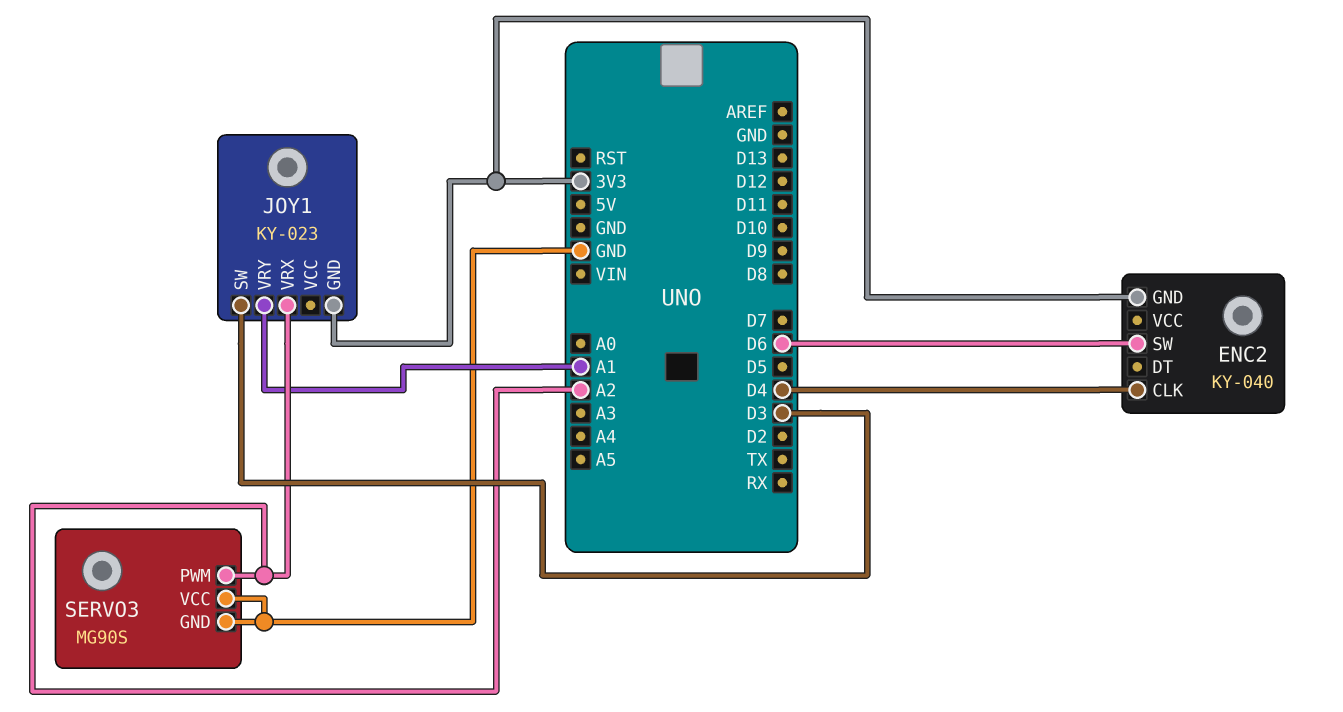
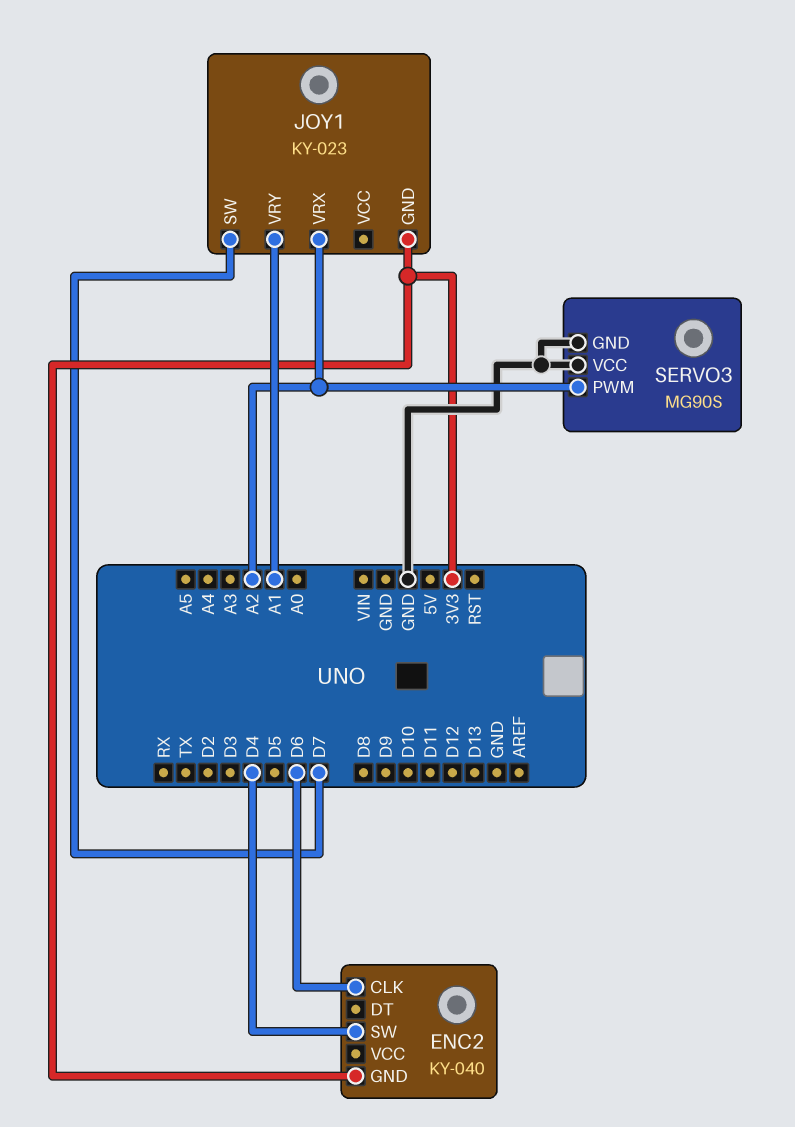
ENC2 pin CLK: D4 -> D6
ENC2 pin SW: D6 -> D4
JOY1 pin SW: D3 -> D7

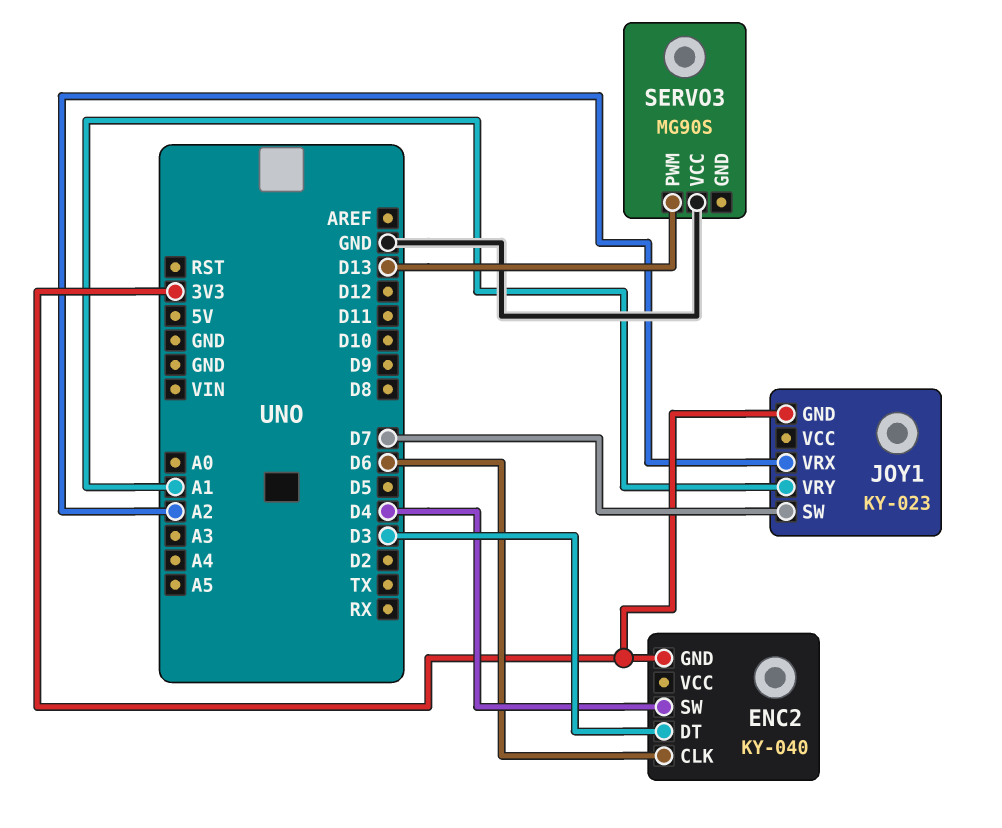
ENC2 pin DT: none -> D3
SERVO3 pin GND: GND -> none
SERVO3 pin PWM: A2 -> D13

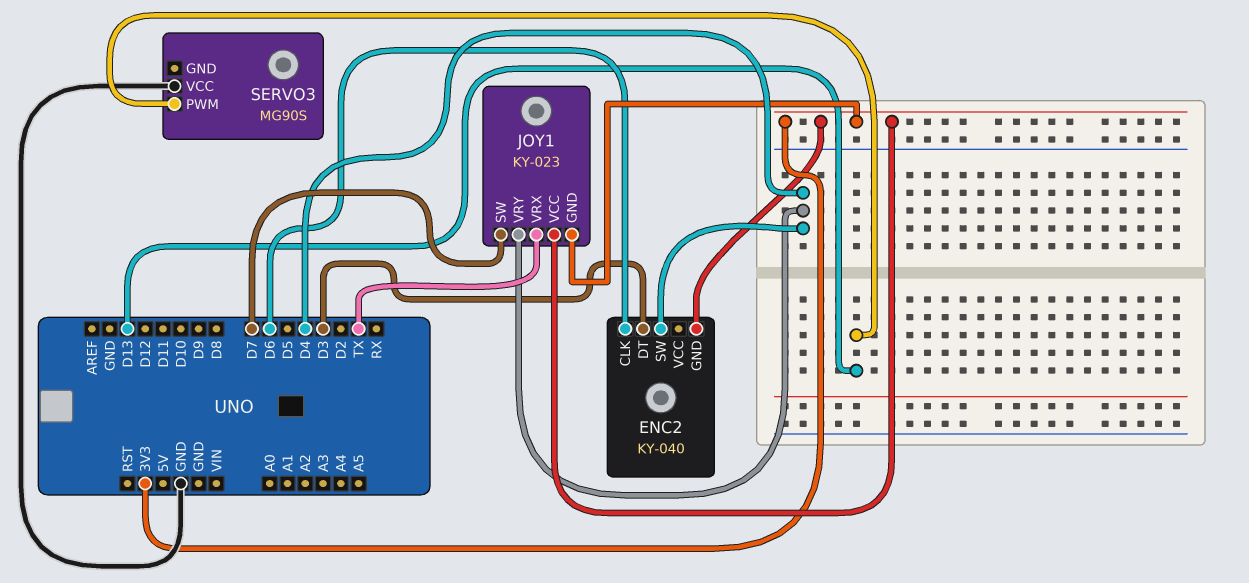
JOY1 pin VCC: none -> 3V3
JOY1 pin VRX: A2 -> TX
JOY1 pin VRY: A1 -> D4

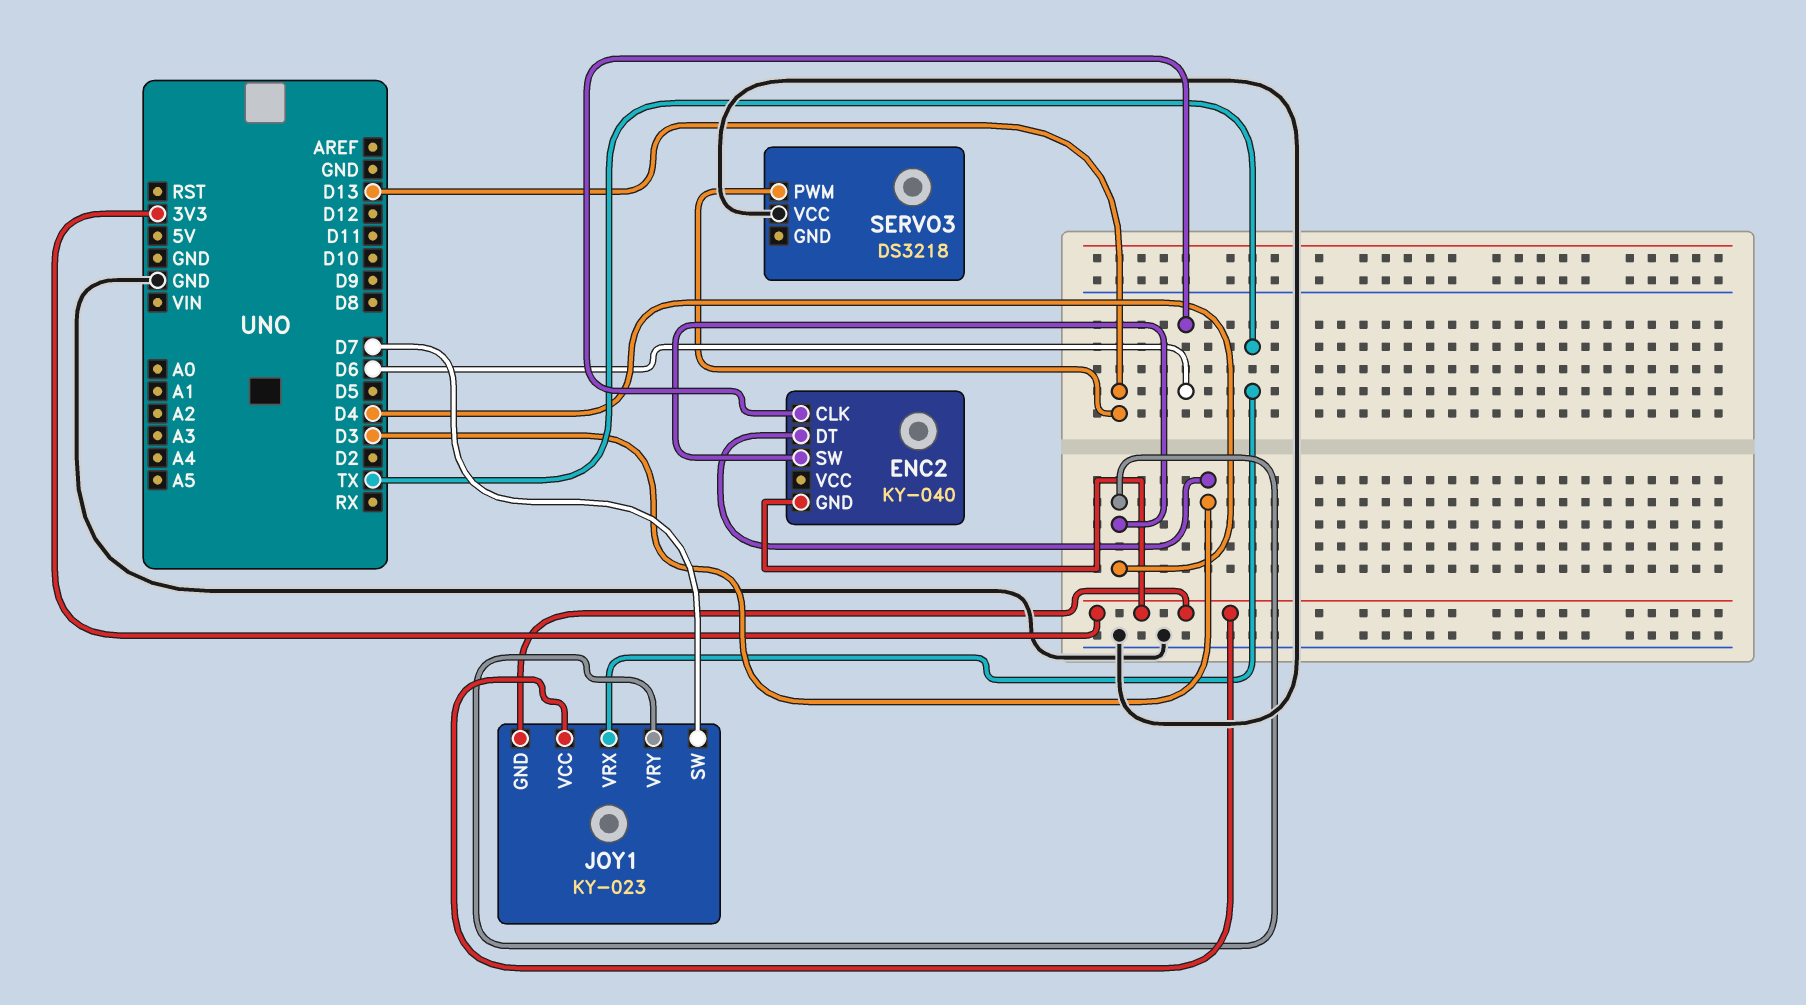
SERVO3: MG90S -> DS3218

